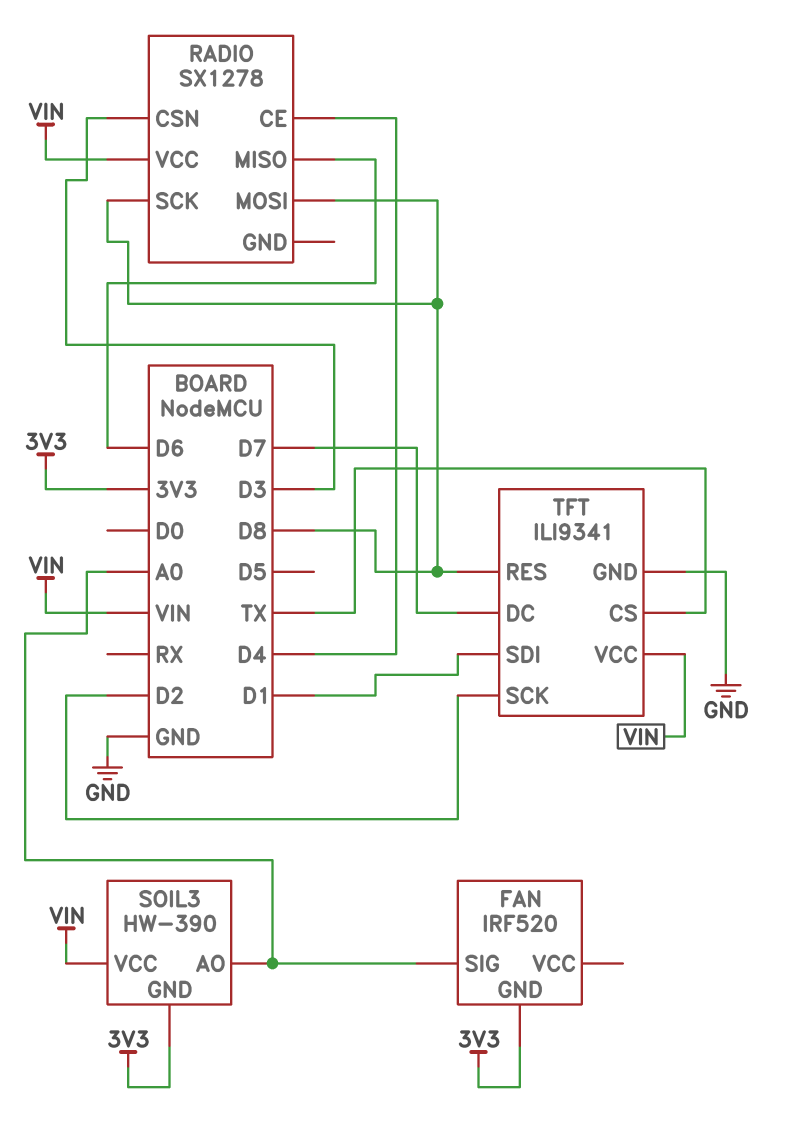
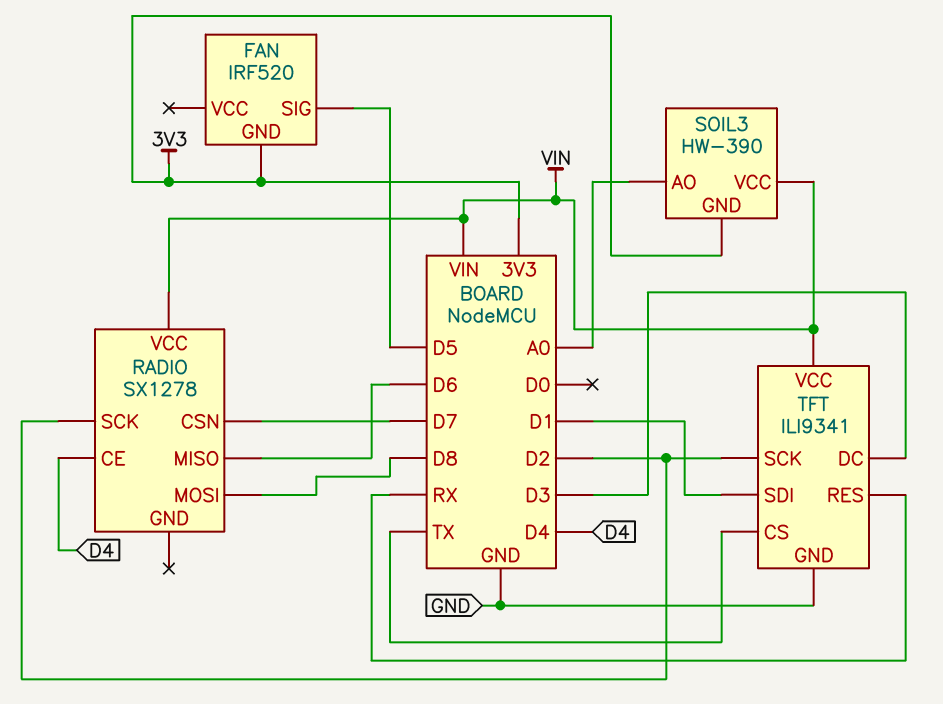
FAN pin SIG: A0 -> D5
RADIO pin CSN: D3 -> D7
RADIO pin SCK: D8 -> D2
TFT pin DC: D7 -> D3
TFT pin RES: D8 -> RX

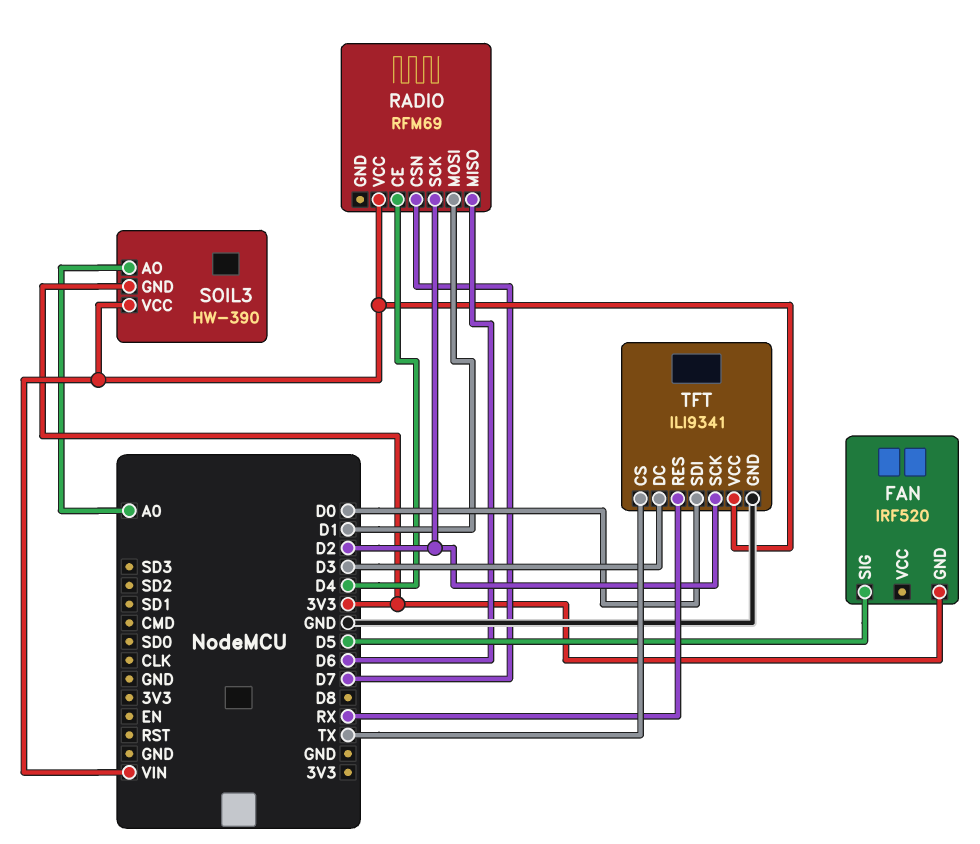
RADIO: SX1278 -> RFM69
RADIO pin MOSI: D8 -> D1
TFT pin SDI: D1 -> D0

